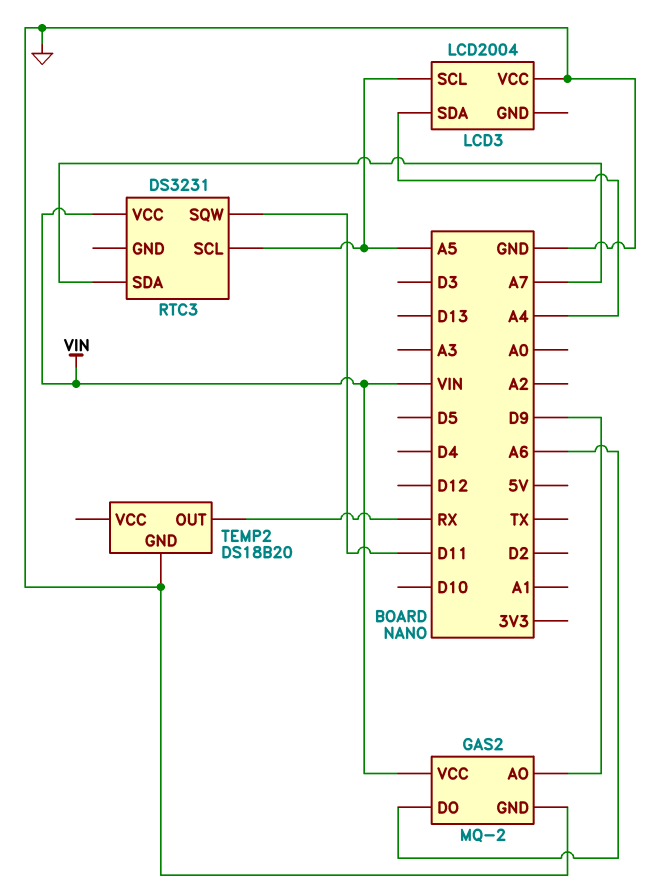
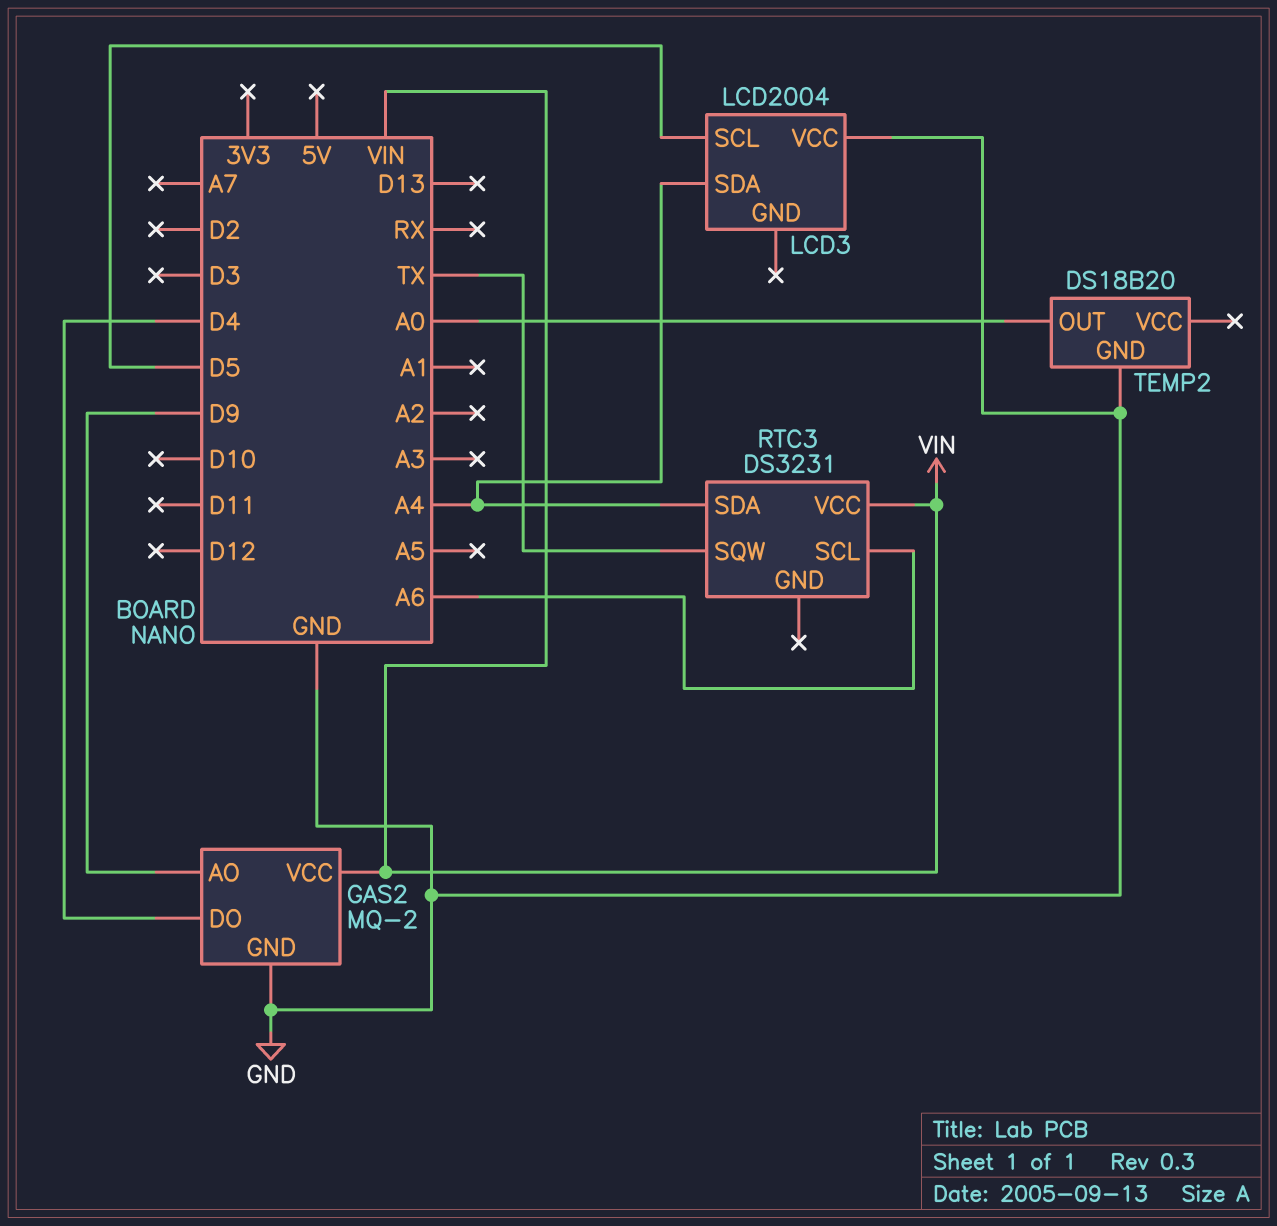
GAS2 pin DO: A6 -> D4
LCD3 pin SCL: A5 -> D5
RTC3 pin SCL: A5 -> A6
RTC3 pin SDA: A7 -> A4
RTC3 pin SQW: D11 -> TX
TEMP2 pin OUT: RX -> A0

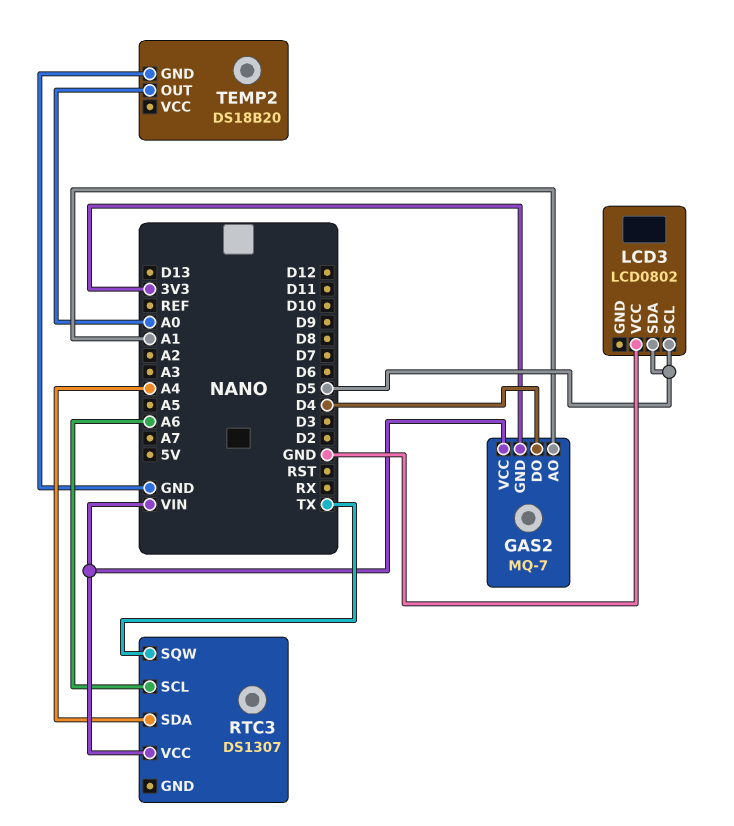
GAS2: MQ-2 -> MQ-7
GAS2 pin AO: D9 -> A1
GAS2 pin GND: GND -> 3V3
LCD3: LCD2004 -> LCD0802
LCD3 pin SDA: A4 -> D5
RTC3: DS3231 -> DS1307

